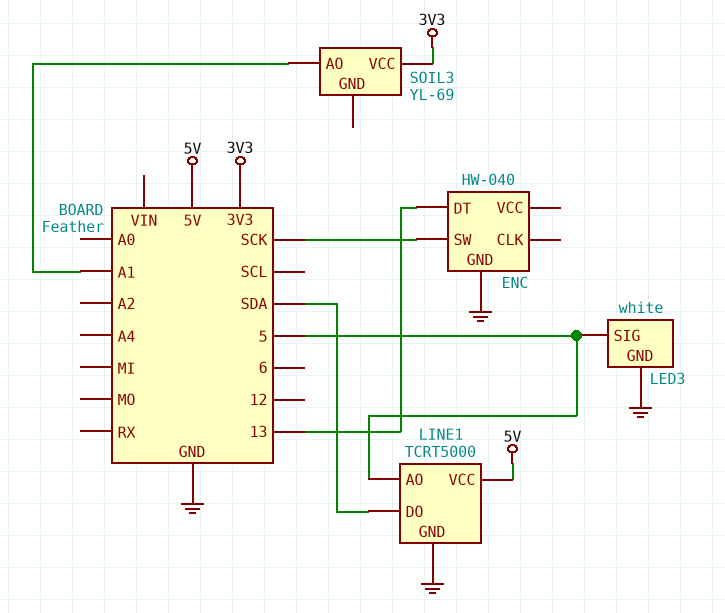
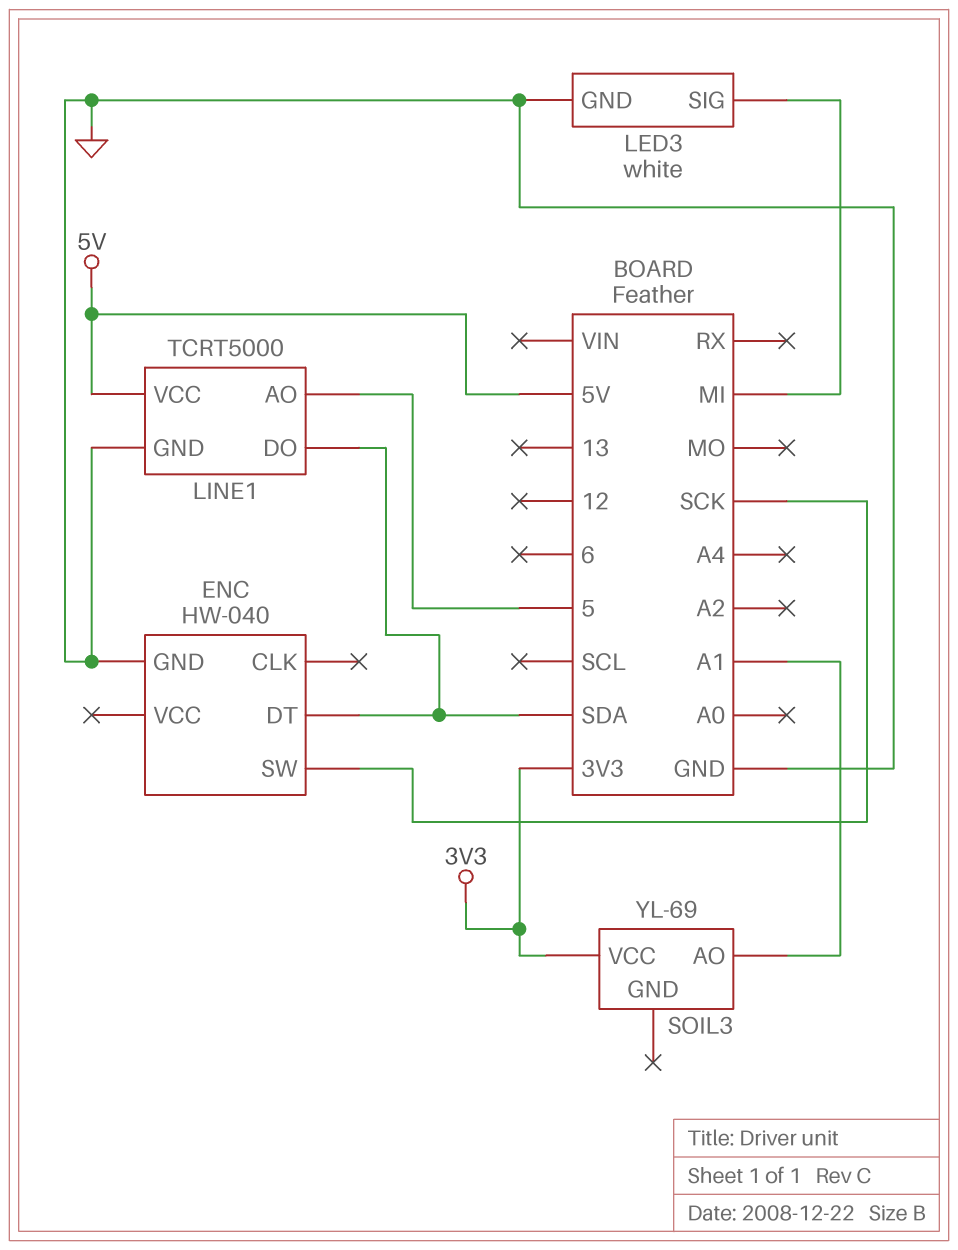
ENC pin DT: 13 -> SDA
LED3 pin SIG: 5 -> MI

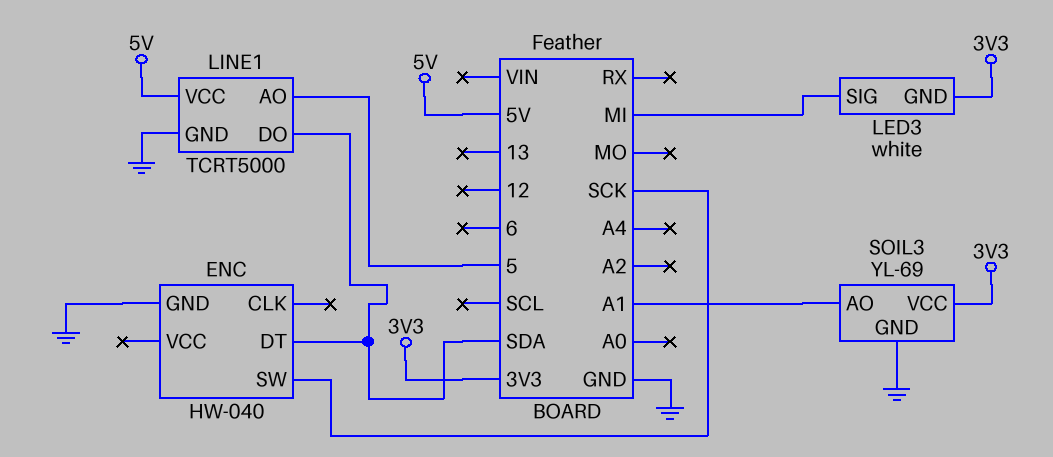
LED3 pin GND: GND -> 3V3
SOIL3 pin GND: none -> GND

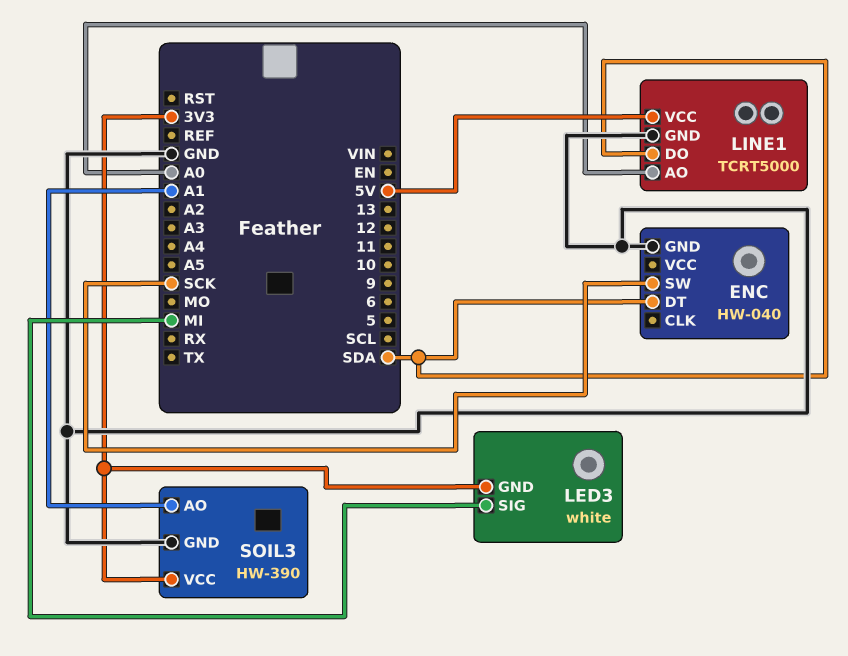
LINE1 pin AO: 5 -> A0
SOIL3: YL-69 -> HW-390

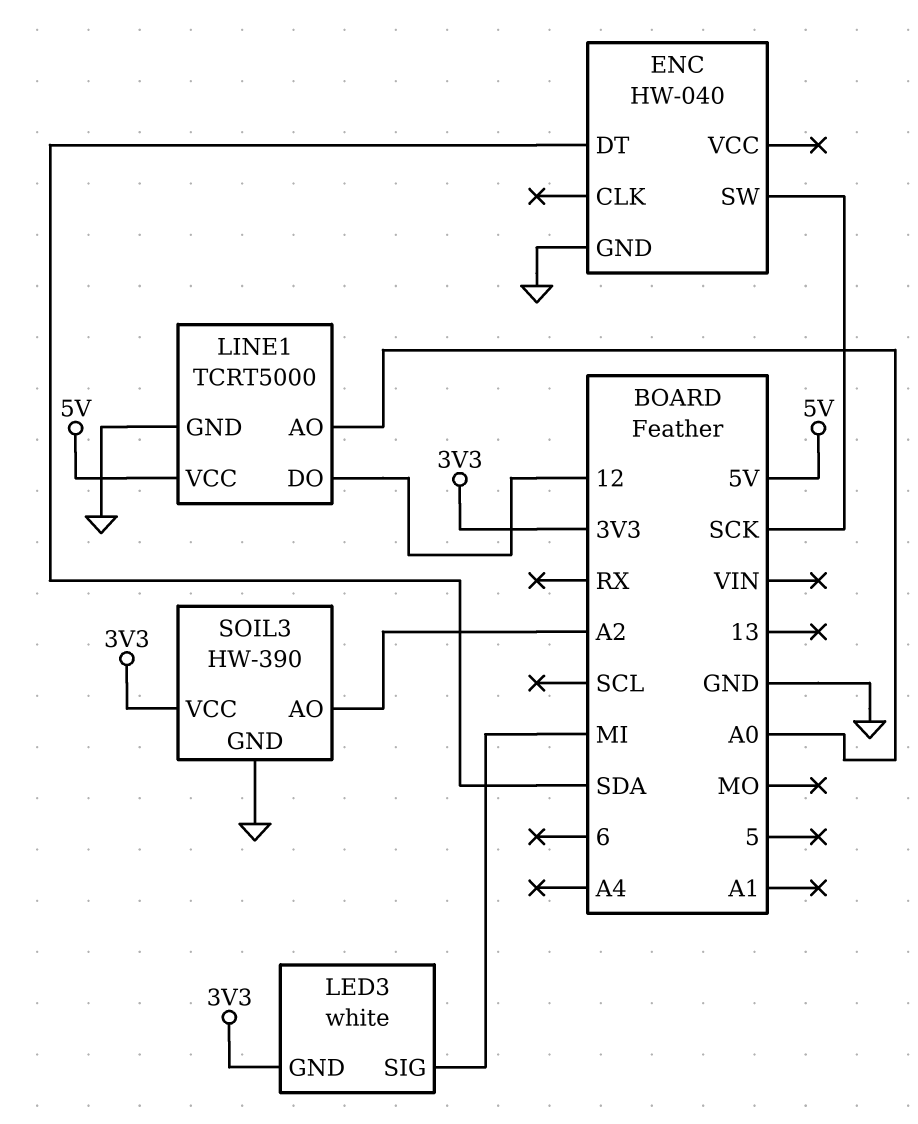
LINE1 pin DO: SDA -> 12
SOIL3 pin AO: A1 -> A2

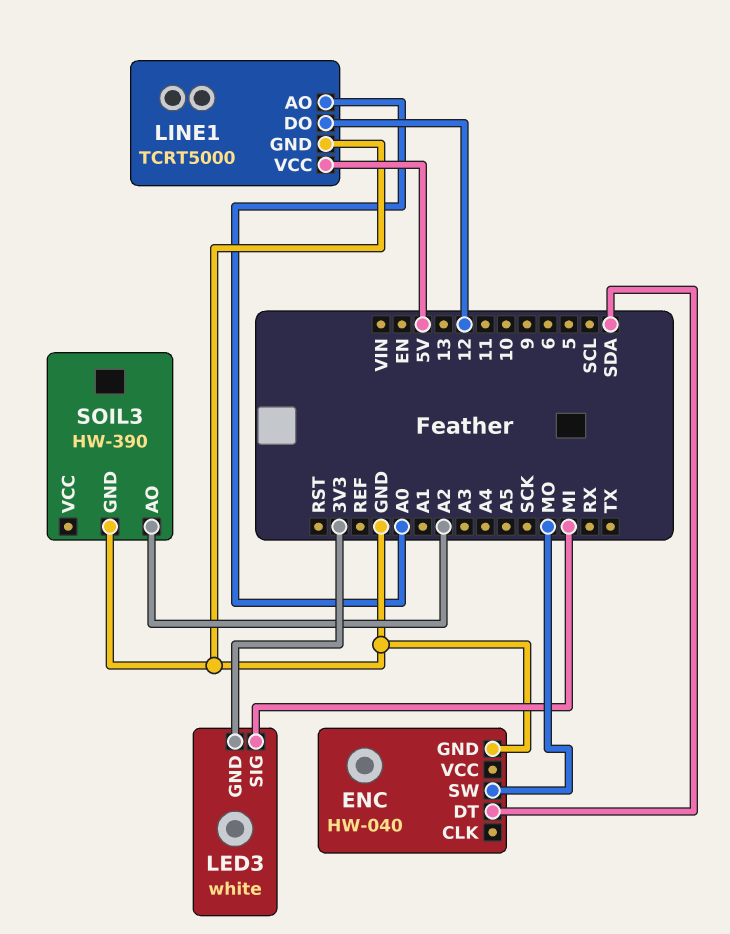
ENC pin SW: SCK -> MO
SOIL3 pin VCC: 3V3 -> none

